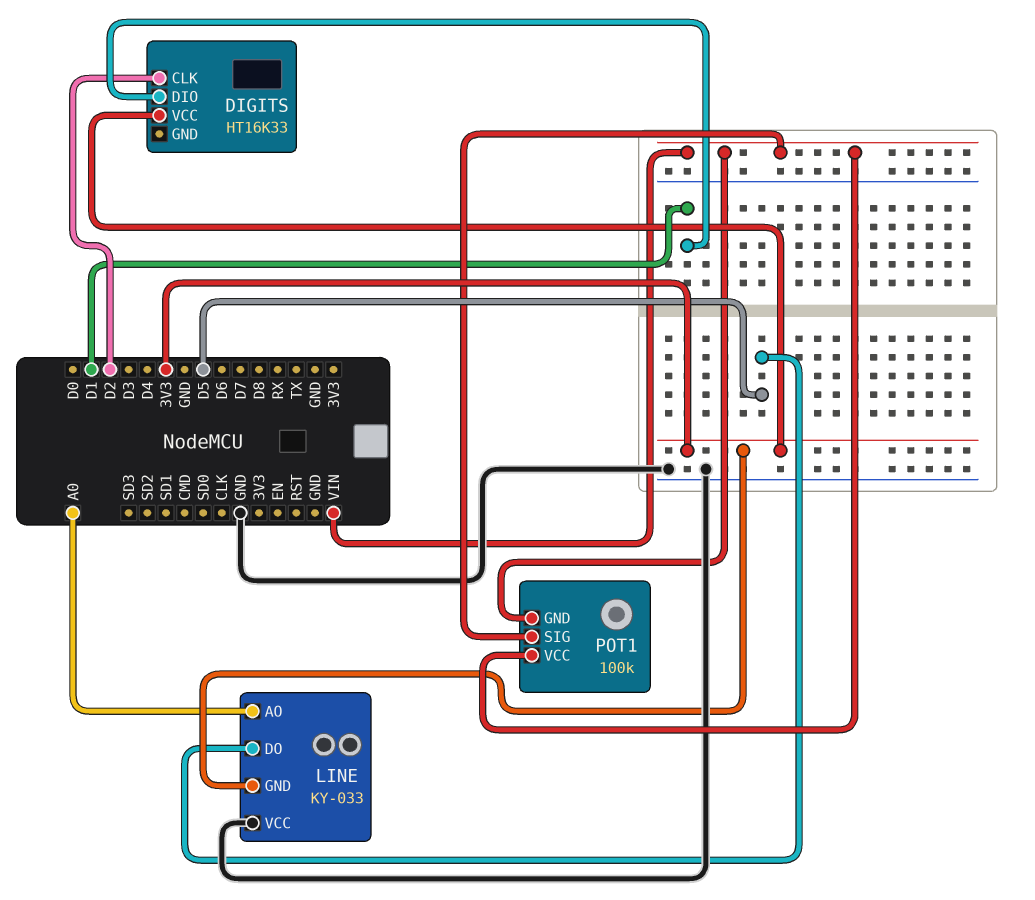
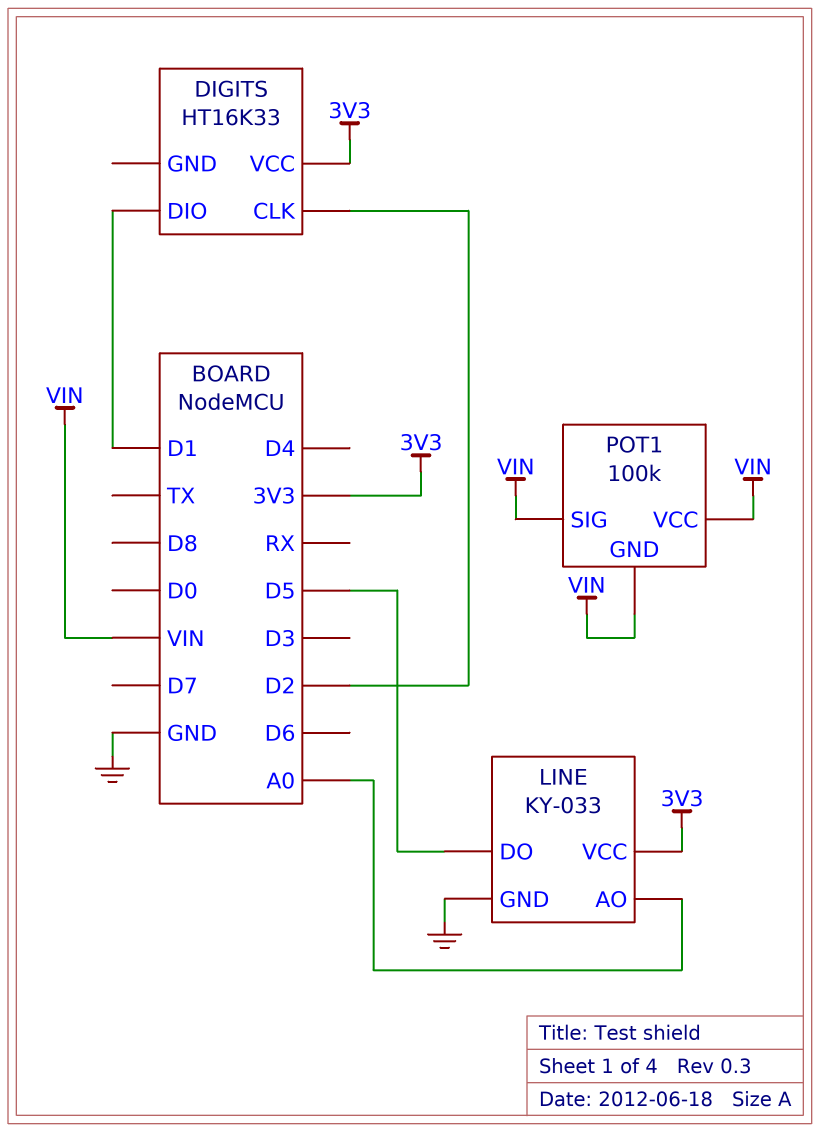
LINE pin GND: 3V3 -> GND
LINE pin VCC: GND -> 3V3

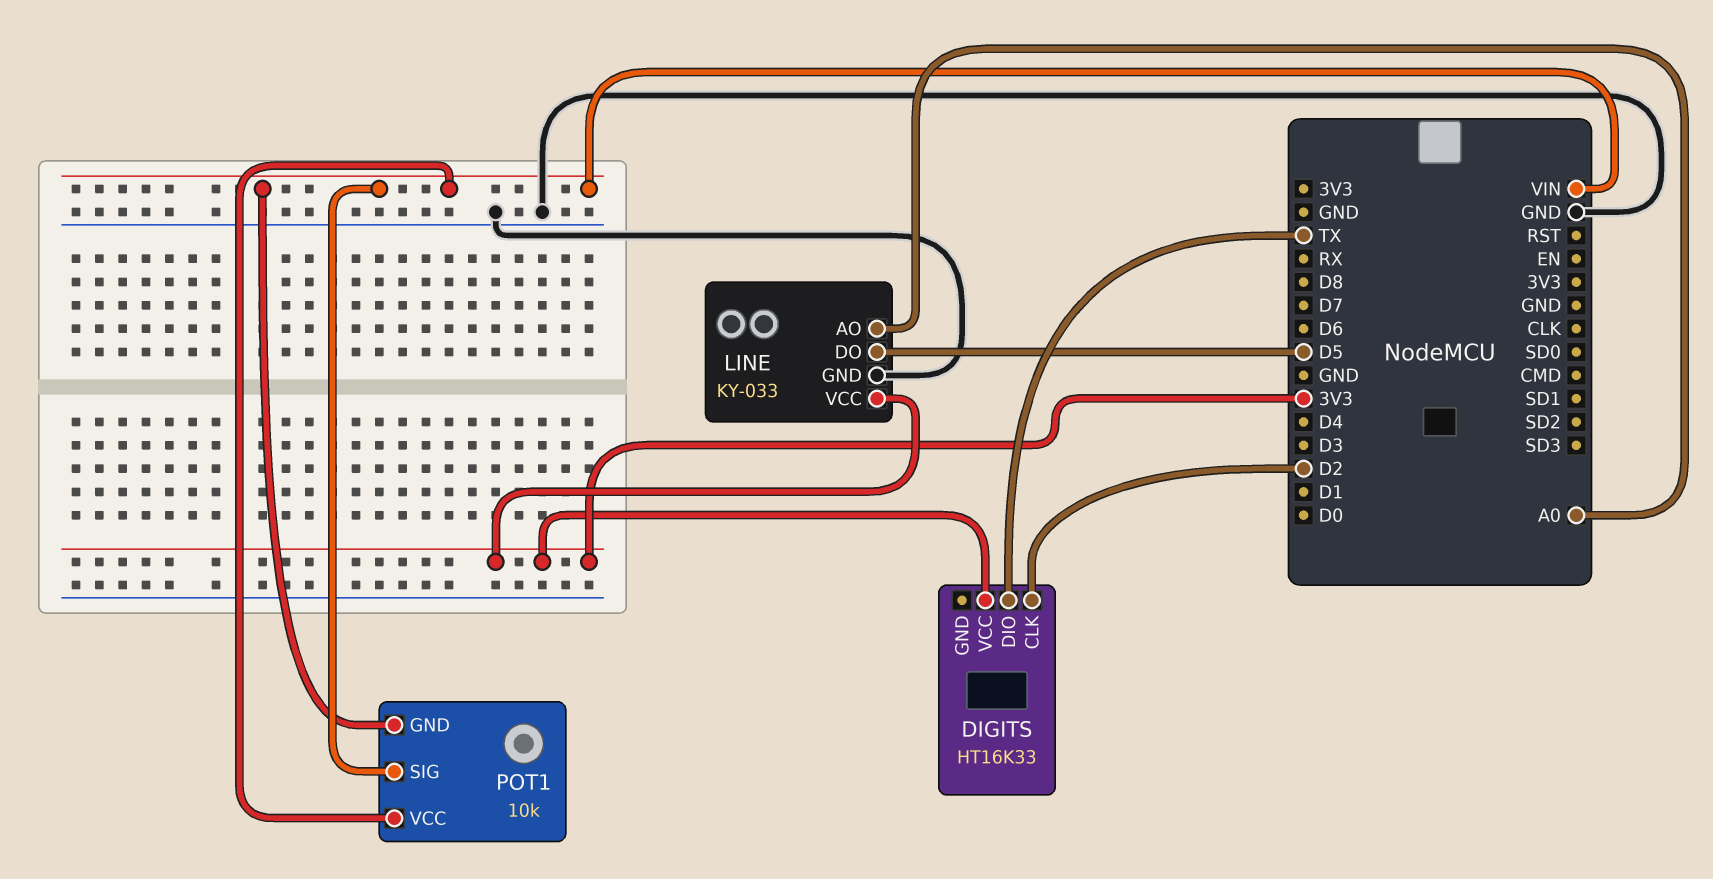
DIGITS pin DIO: D1 -> TX
POT1: 100k -> 10k

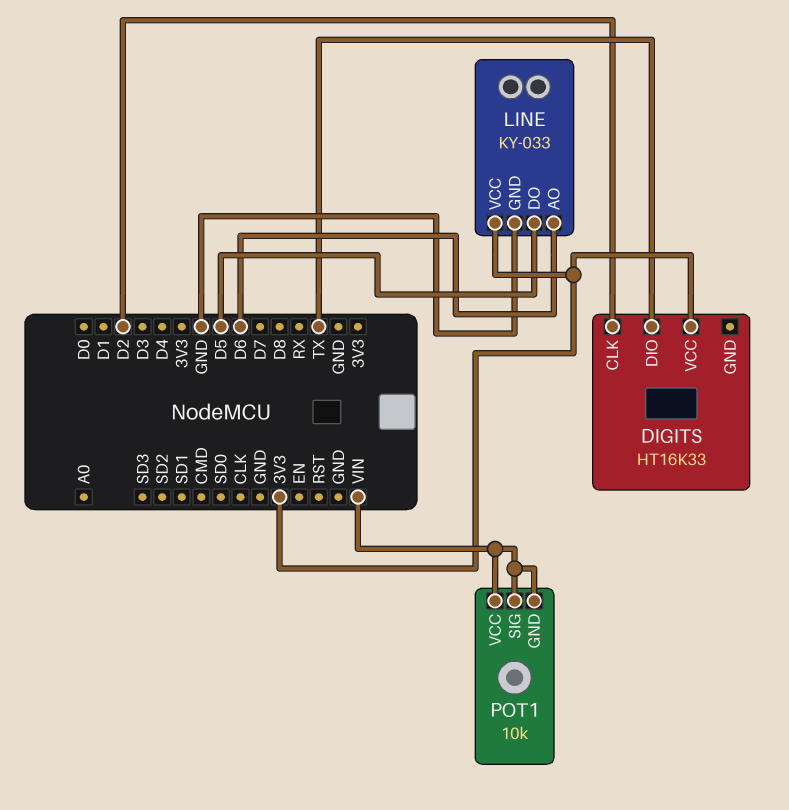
LINE pin AO: A0 -> D6

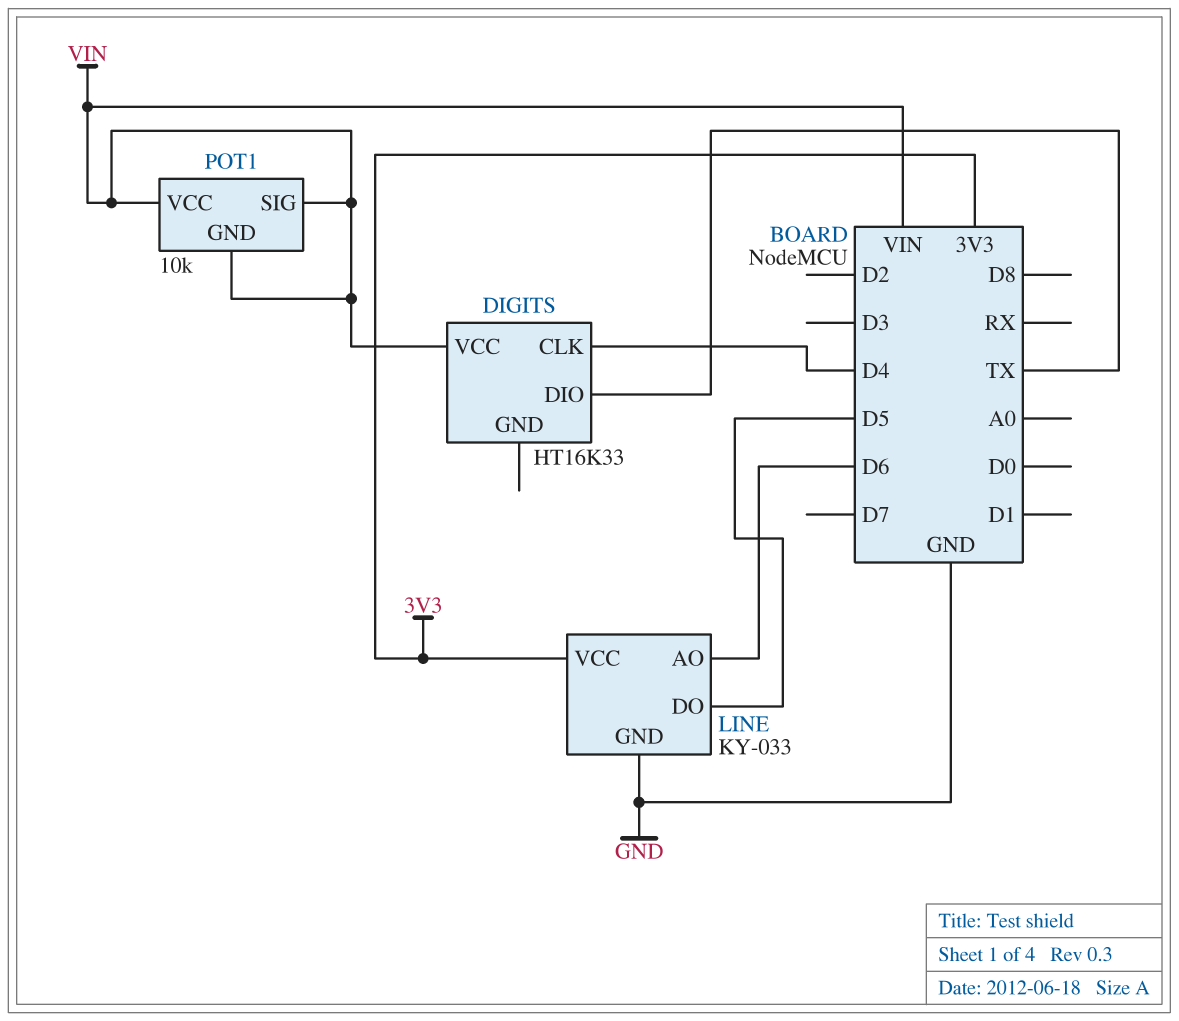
DIGITS pin CLK: D2 -> D4
DIGITS pin VCC: 3V3 -> VIN

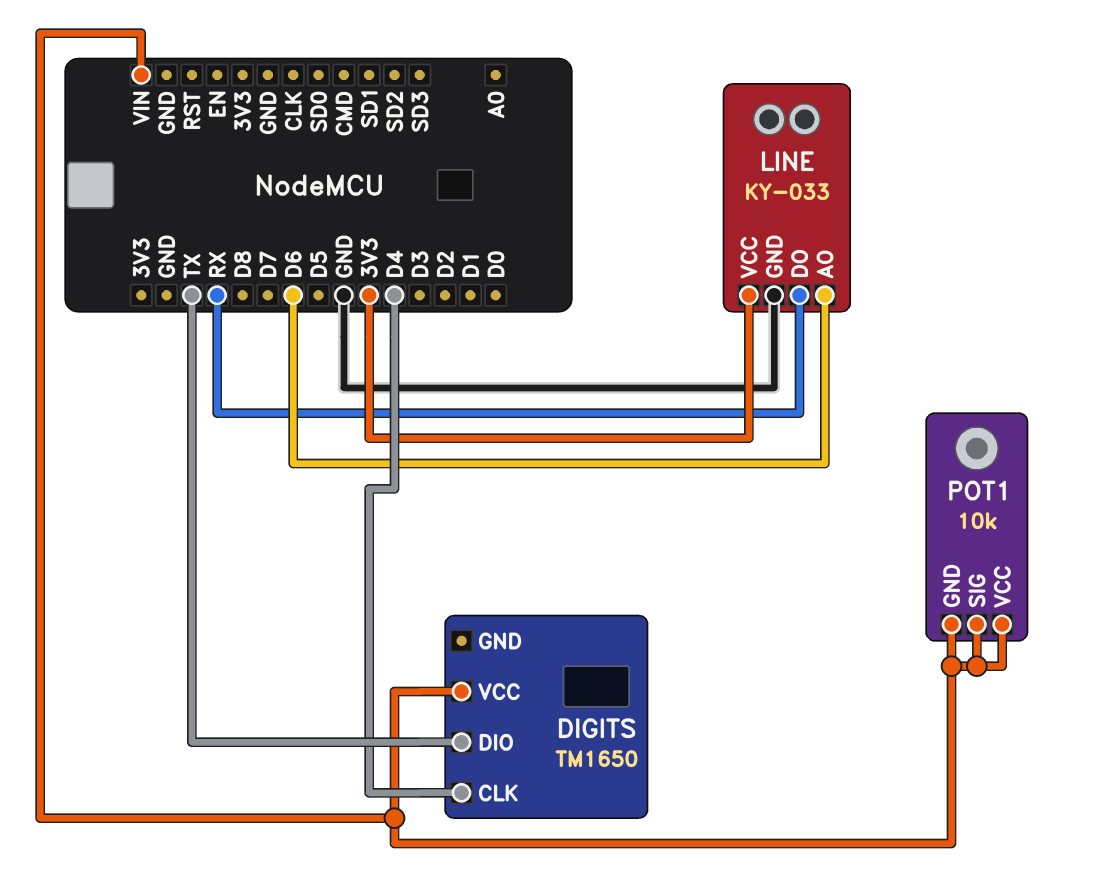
DIGITS: HT16K33 -> TM1650
LINE pin DO: D5 -> RX

